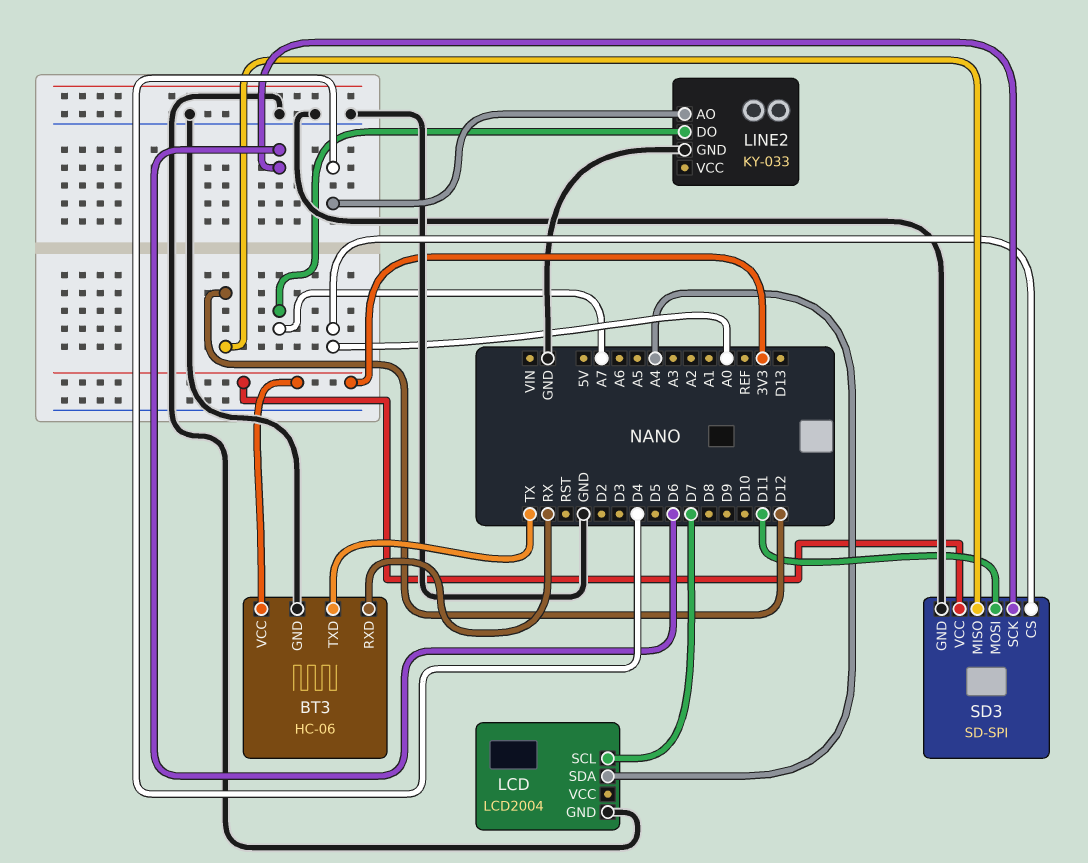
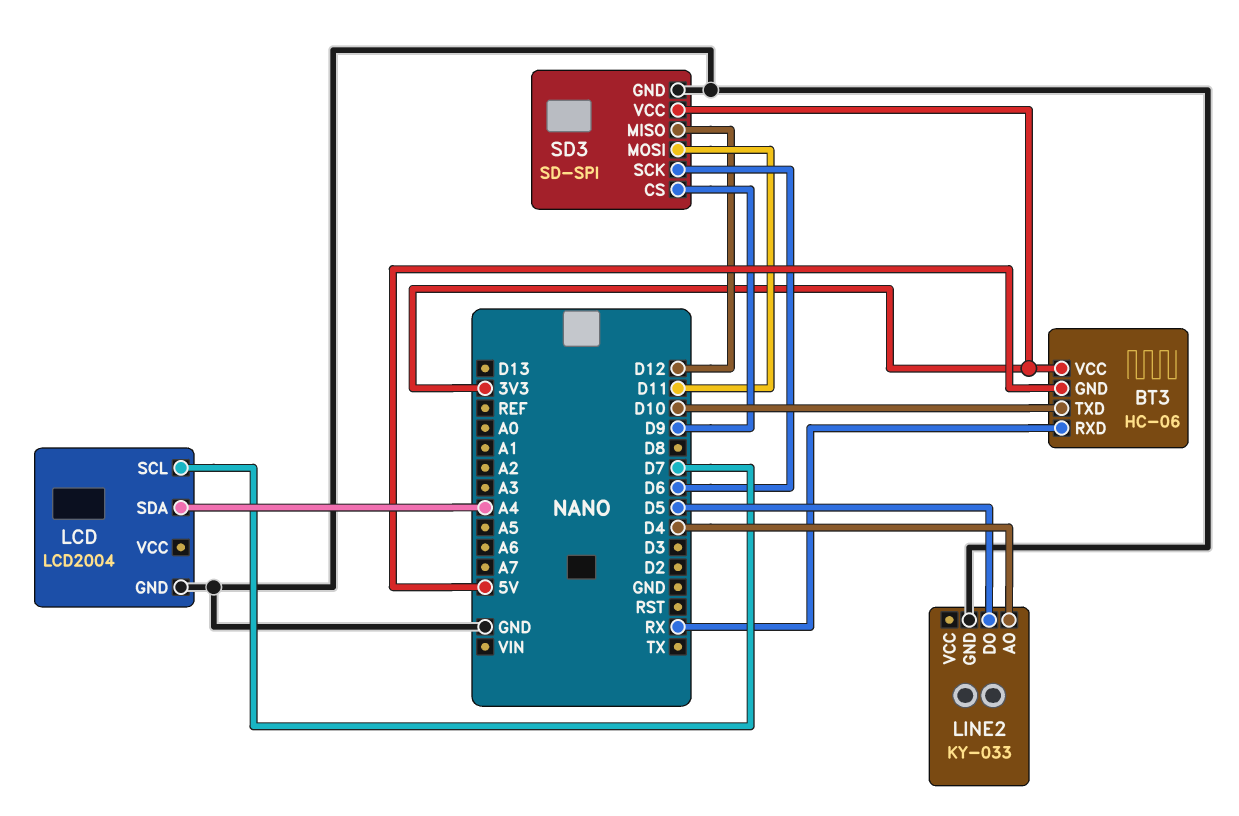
BT3 pin GND: GND -> 5V
BT3 pin TXD: TX -> D10
LINE2 pin DO: A7 -> D5
SD3 pin CS: A0 -> D9

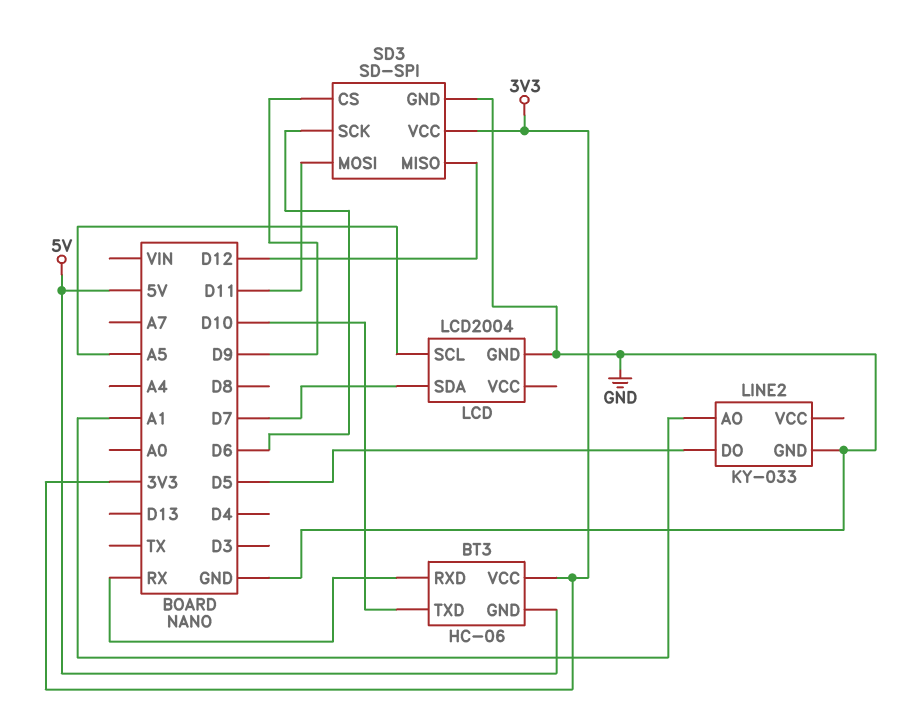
LCD pin SCL: D7 -> A5
LCD pin SDA: A4 -> D7
LINE2 pin AO: D4 -> A1

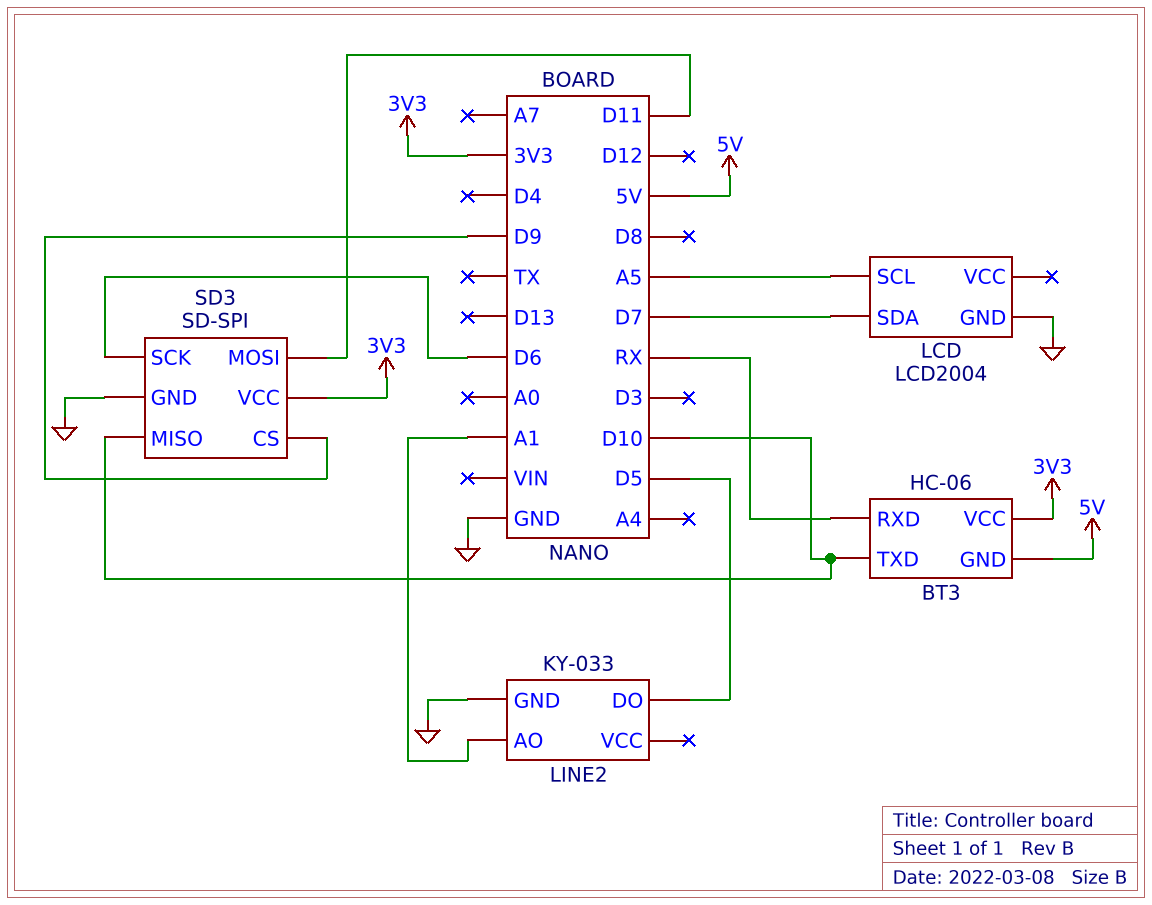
SD3 pin MISO: D12 -> D10

